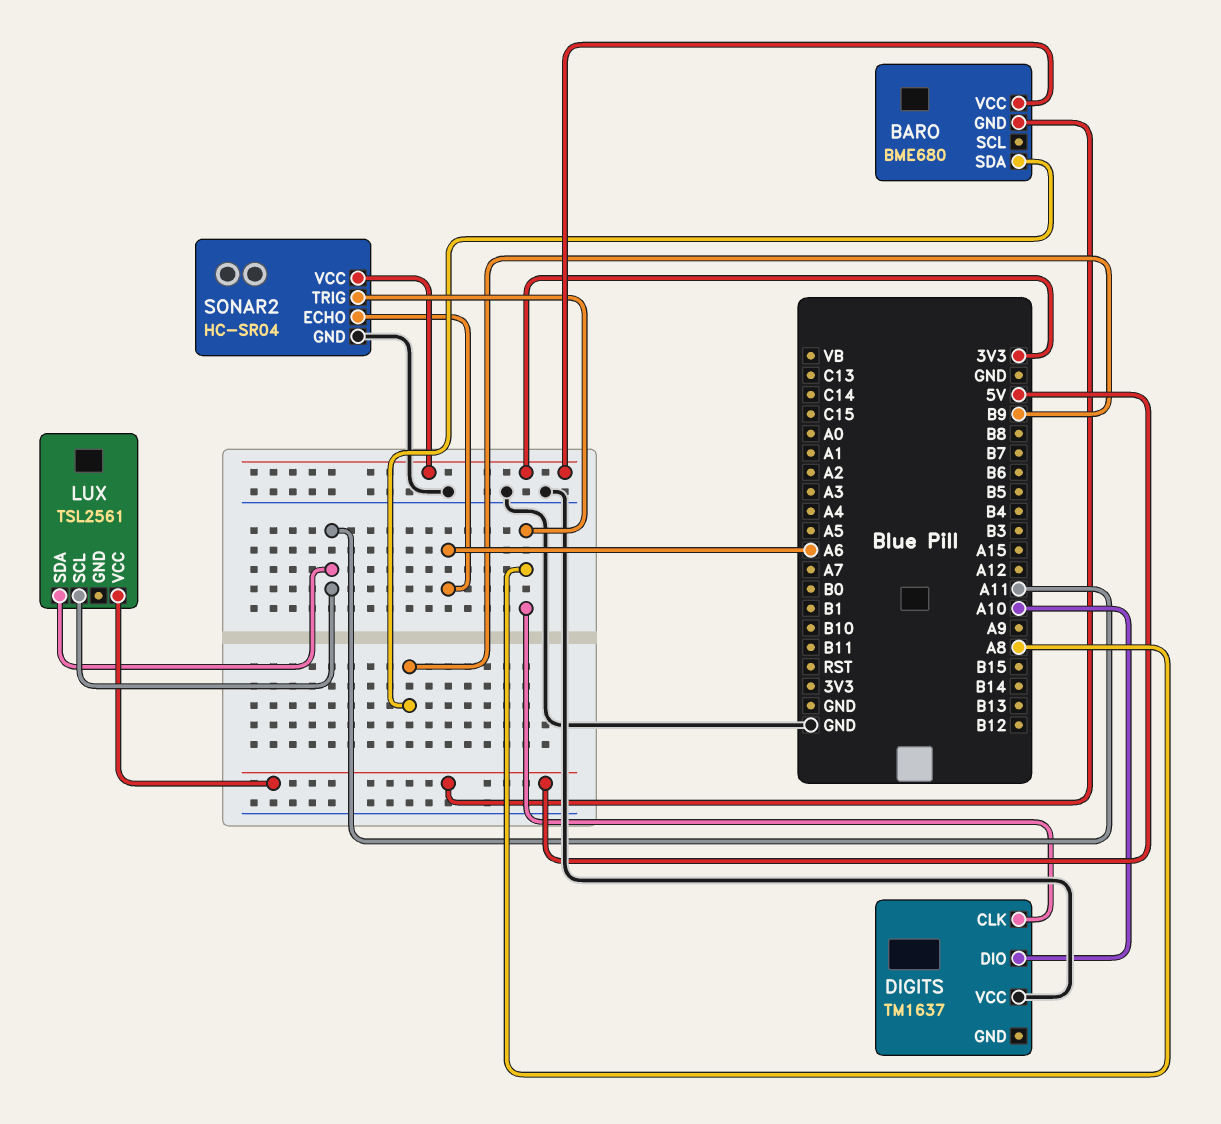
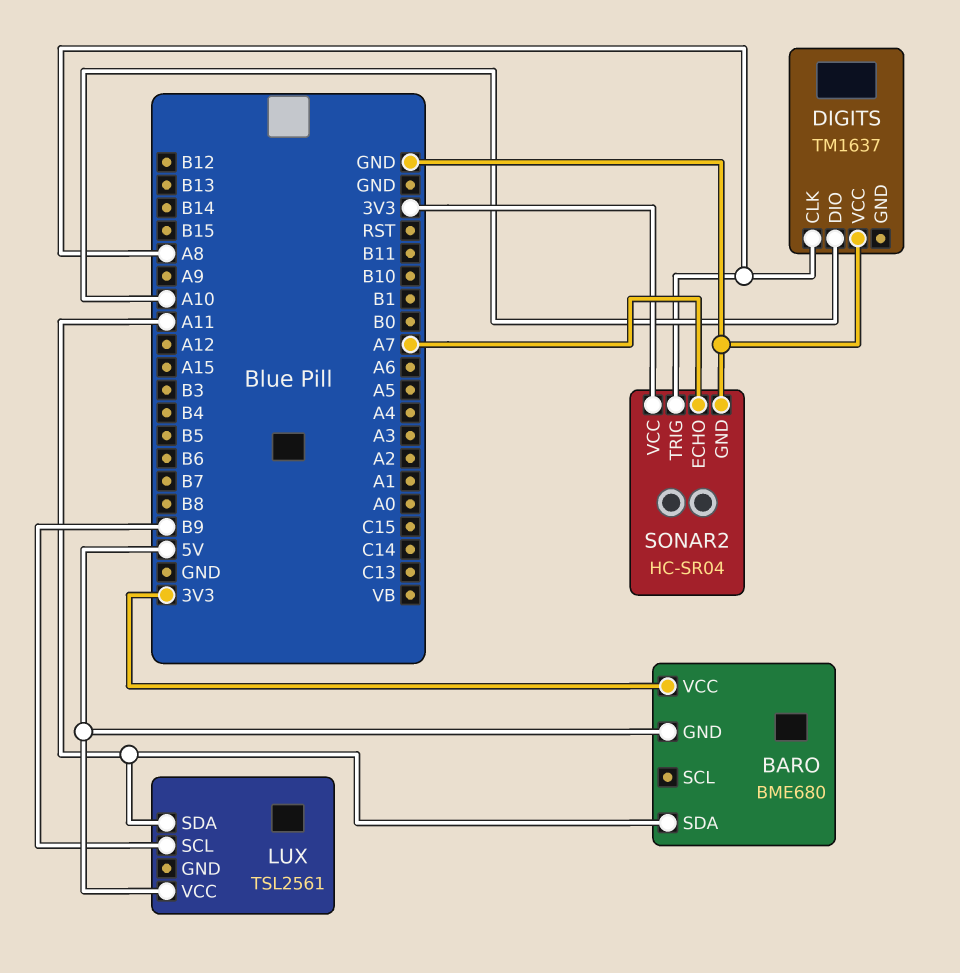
BARO pin SDA: B9 -> A11
LUX pin SCL: A11 -> B9
SONAR2 pin ECHO: A6 -> A7

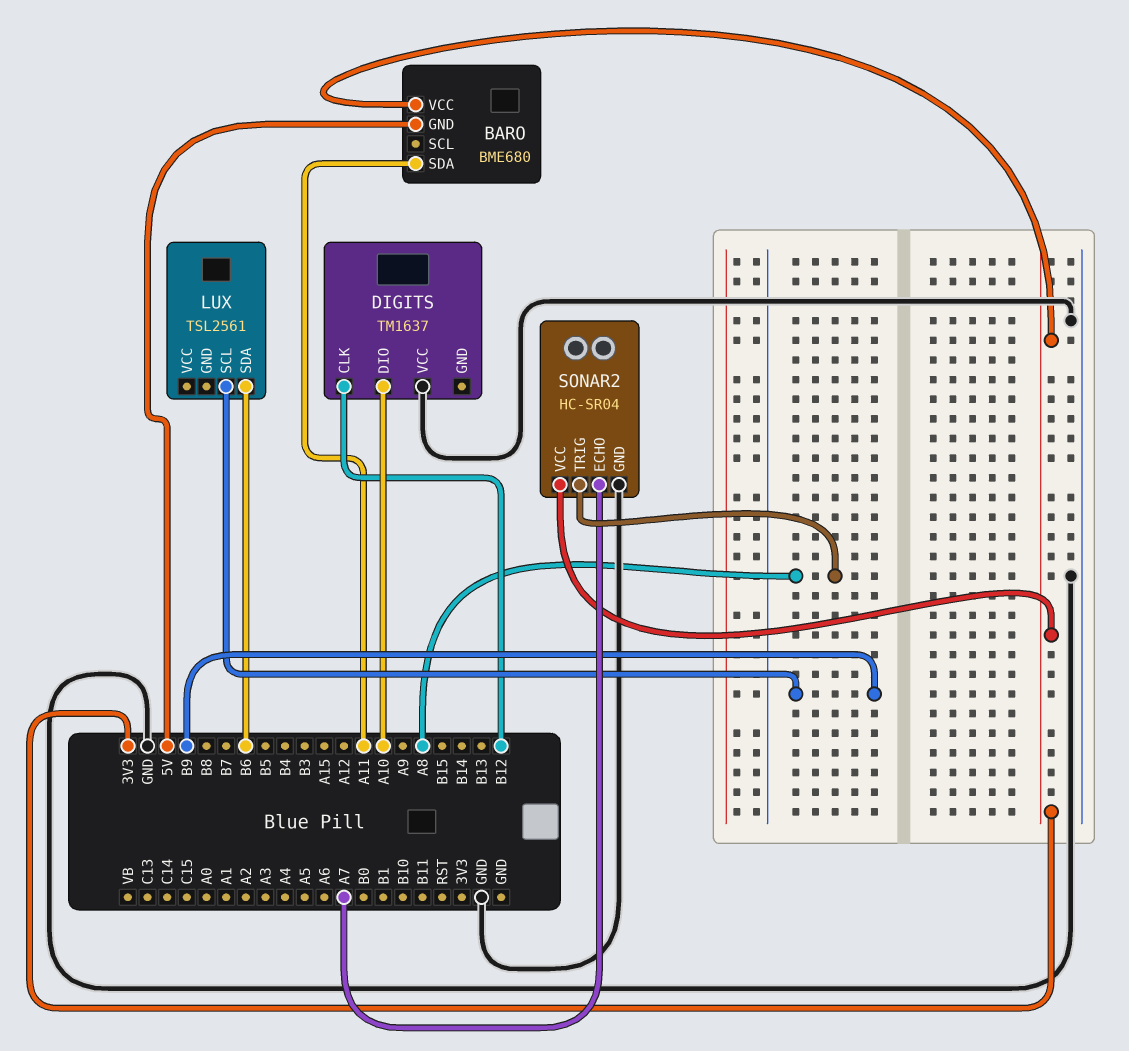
DIGITS pin CLK: A8 -> B12
LUX pin SDA: A11 -> B6
LUX pin VCC: 5V -> none

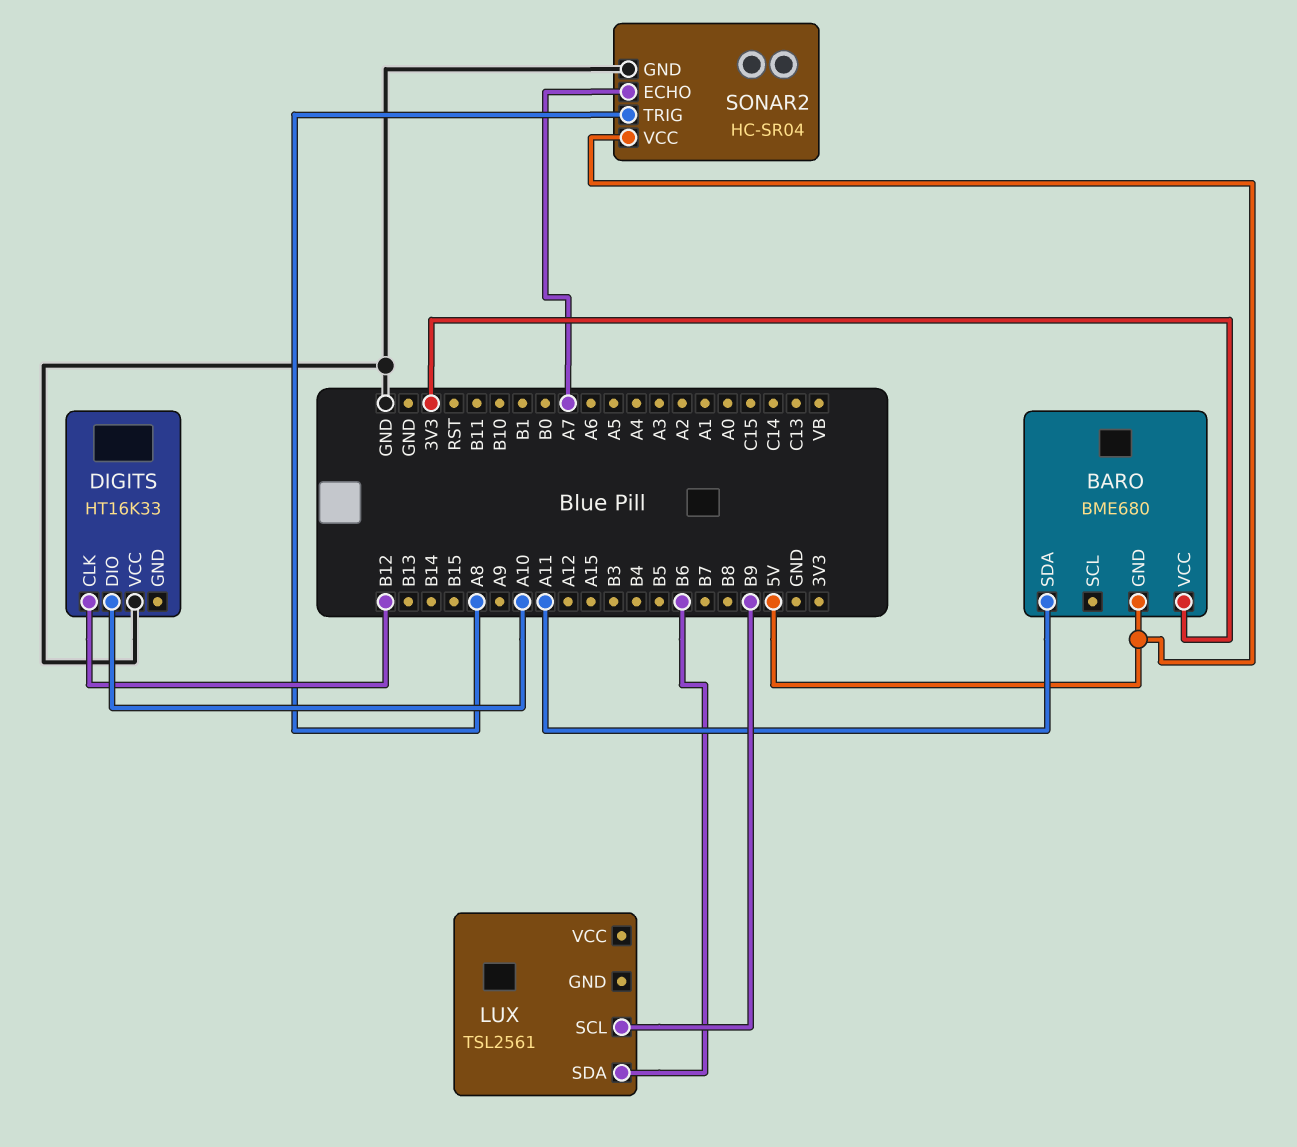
DIGITS: TM1637 -> HT16K33
SONAR2 pin VCC: 3V3 -> 5V

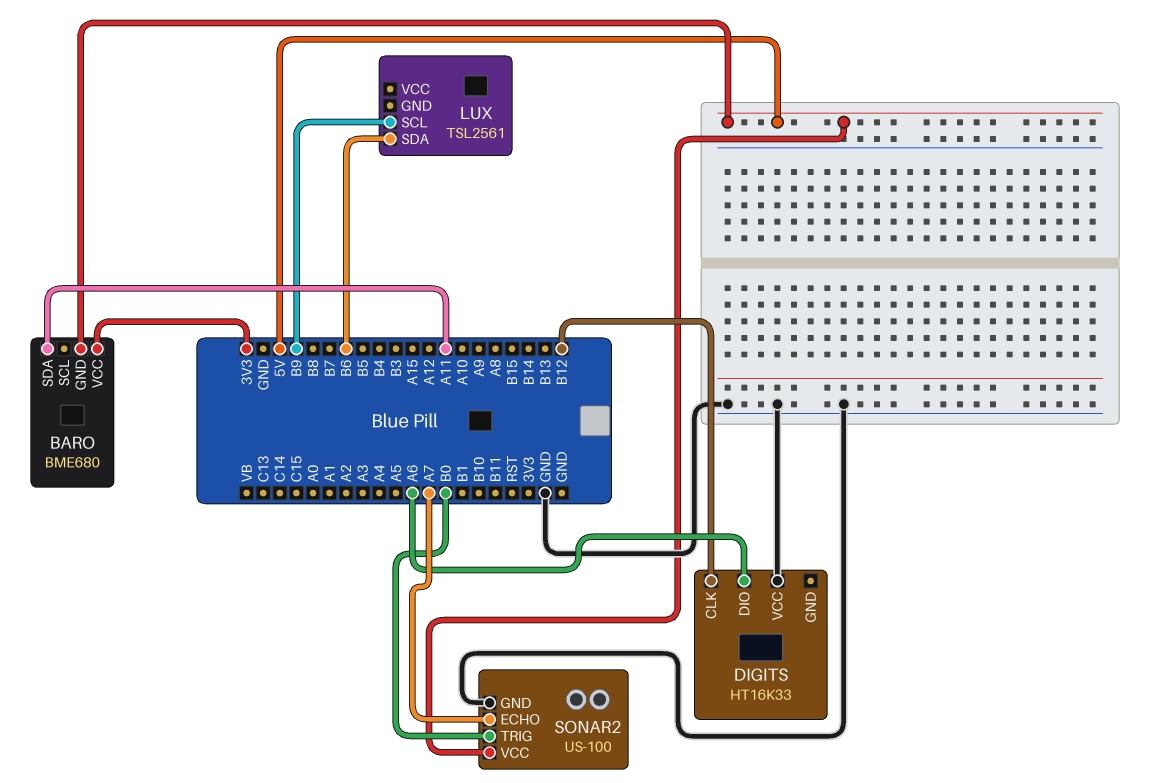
DIGITS pin DIO: A10 -> A6
SONAR2: HC-SR04 -> US-100
SONAR2 pin TRIG: A8 -> B0

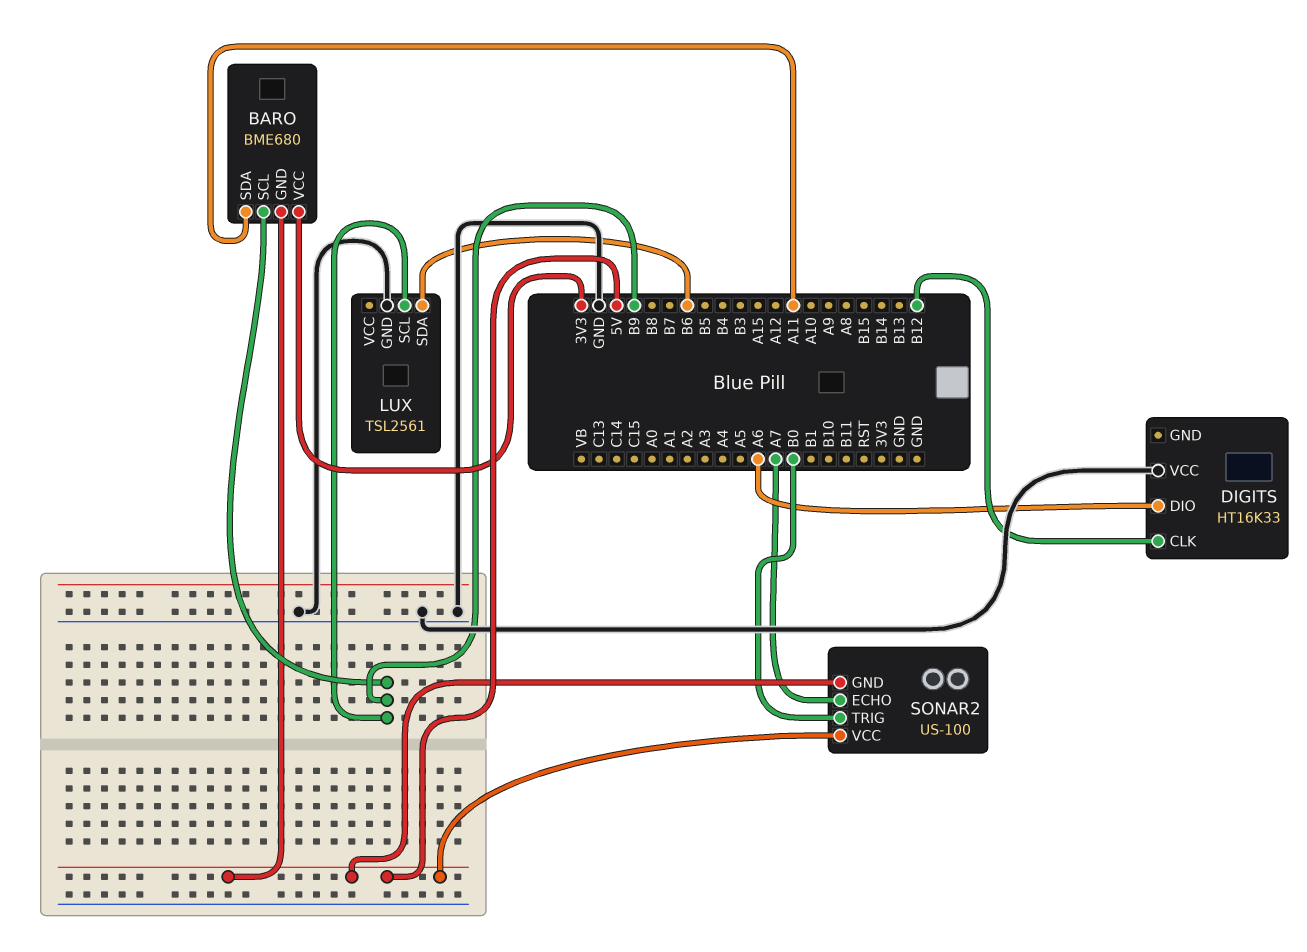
BARO pin SCL: none -> B9
LUX pin GND: none -> GND
SONAR2 pin GND: GND -> 5V

